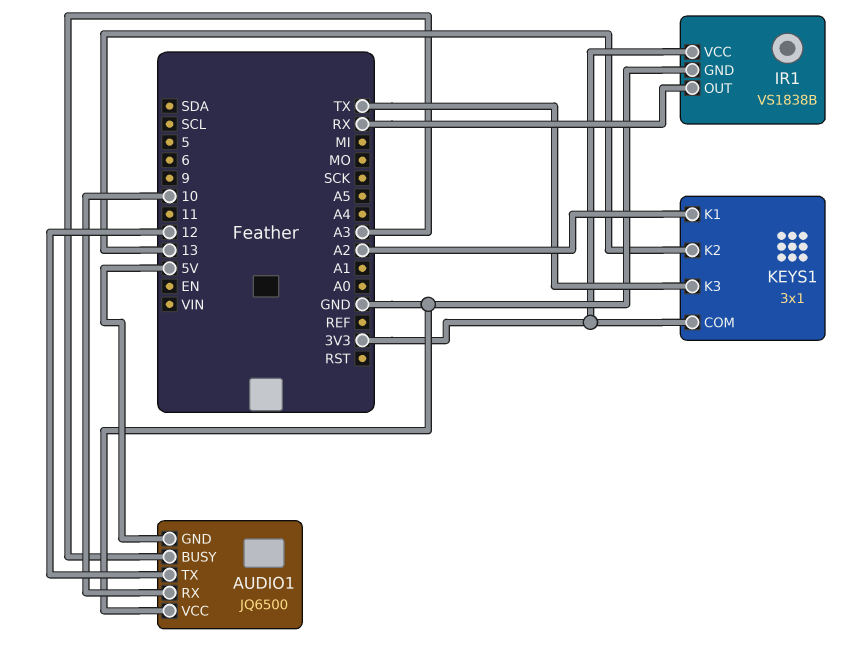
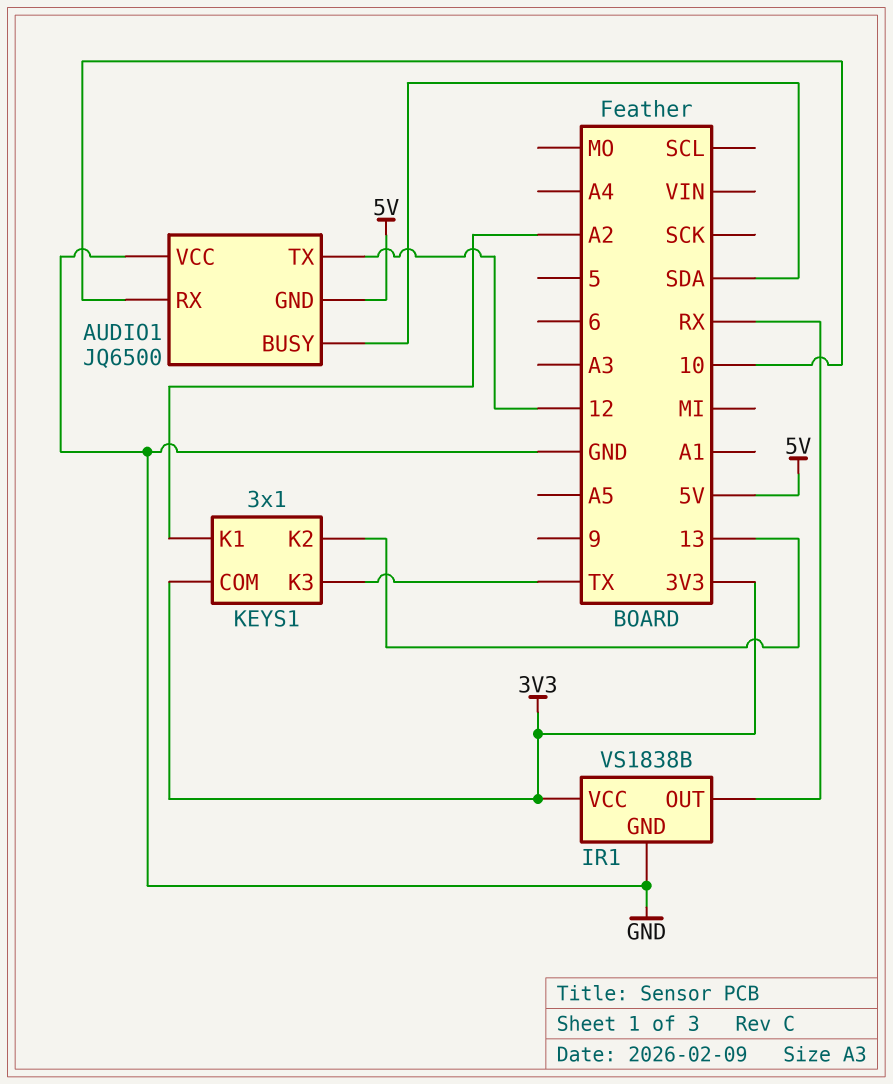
AUDIO1 pin BUSY: A3 -> SDA

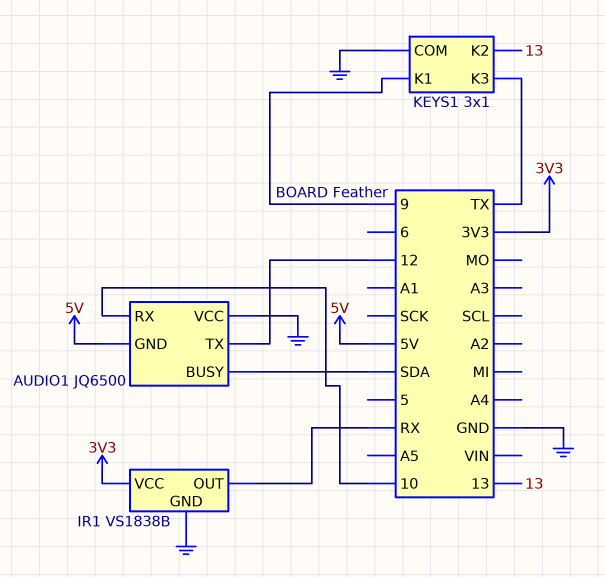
KEYS1 pin COM: 3V3 -> GND
KEYS1 pin K1: A2 -> 9

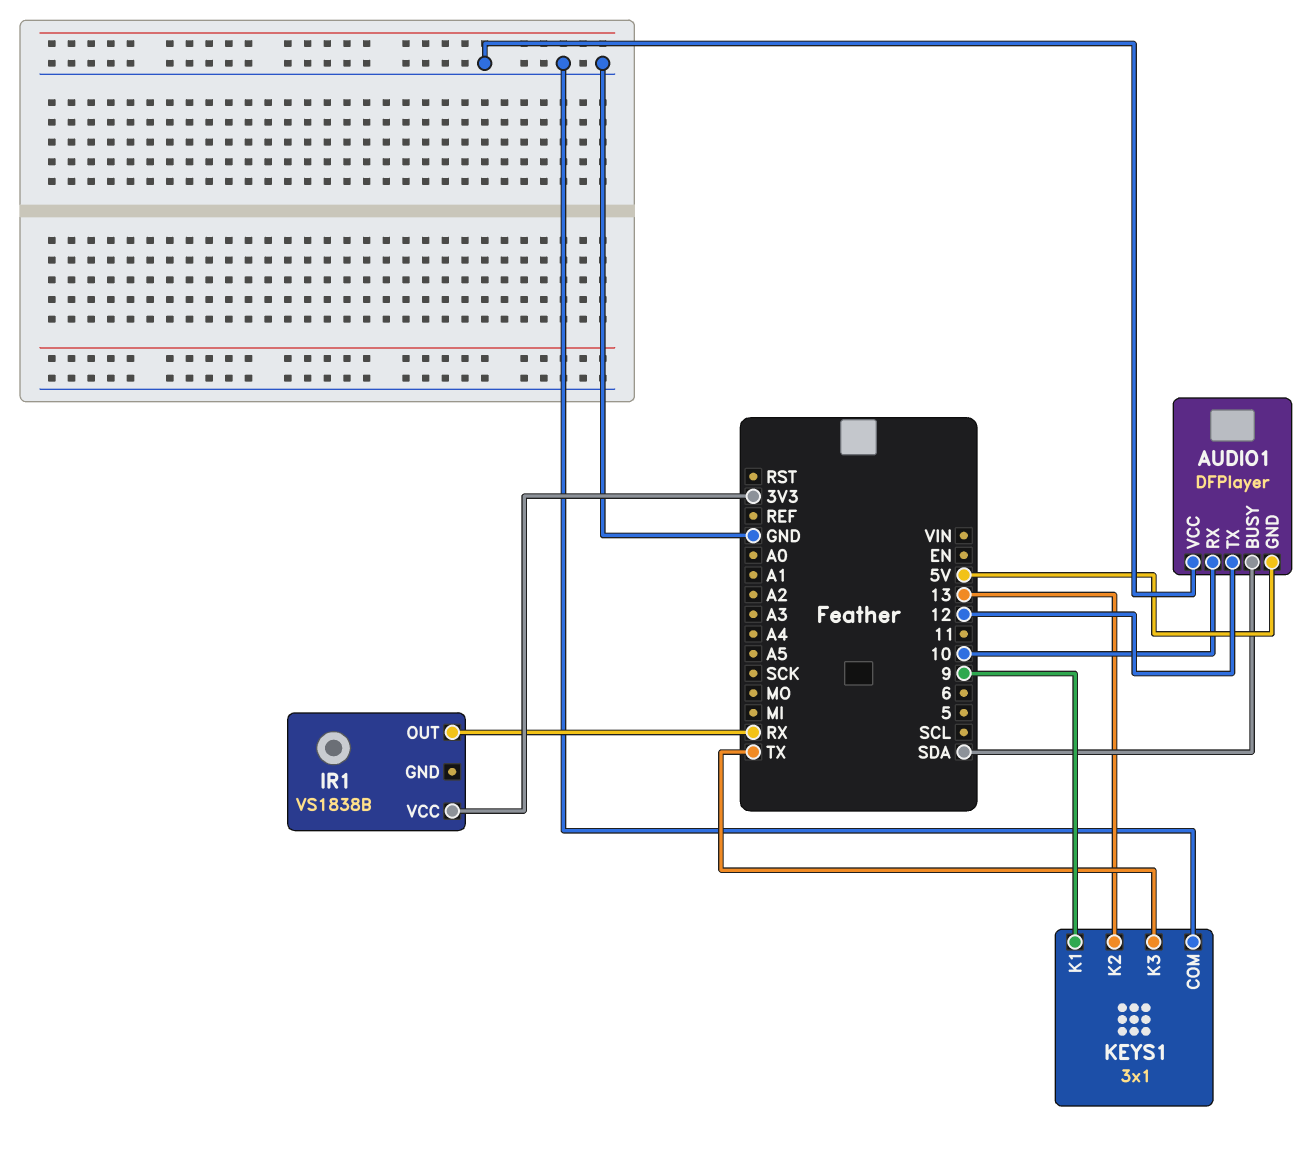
AUDIO1: JQ6500 -> DFPlayer
IR1 pin GND: GND -> none

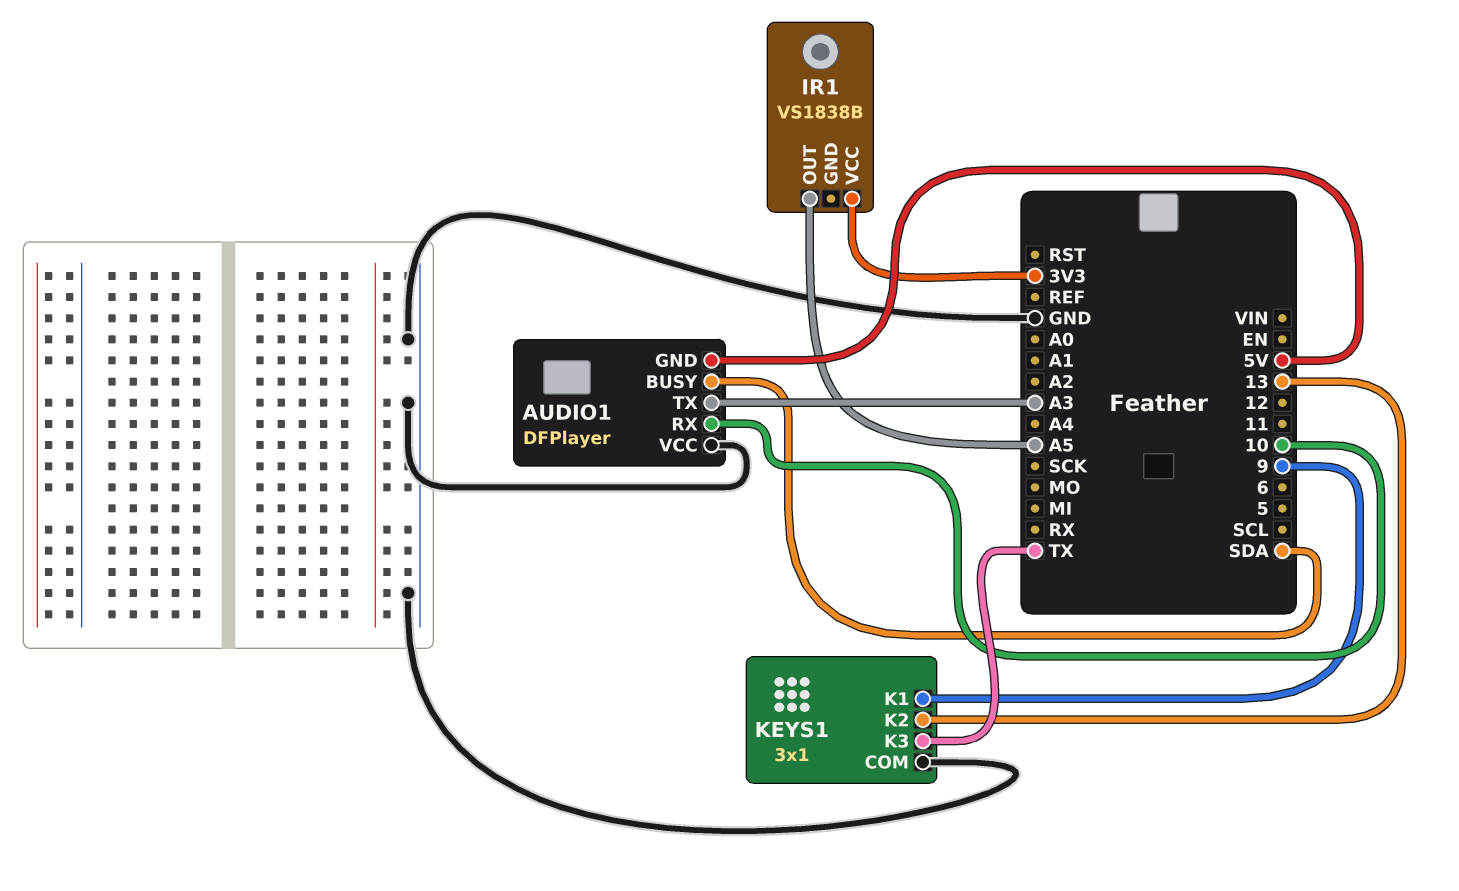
AUDIO1 pin TX: 12 -> A3
IR1 pin OUT: RX -> A5

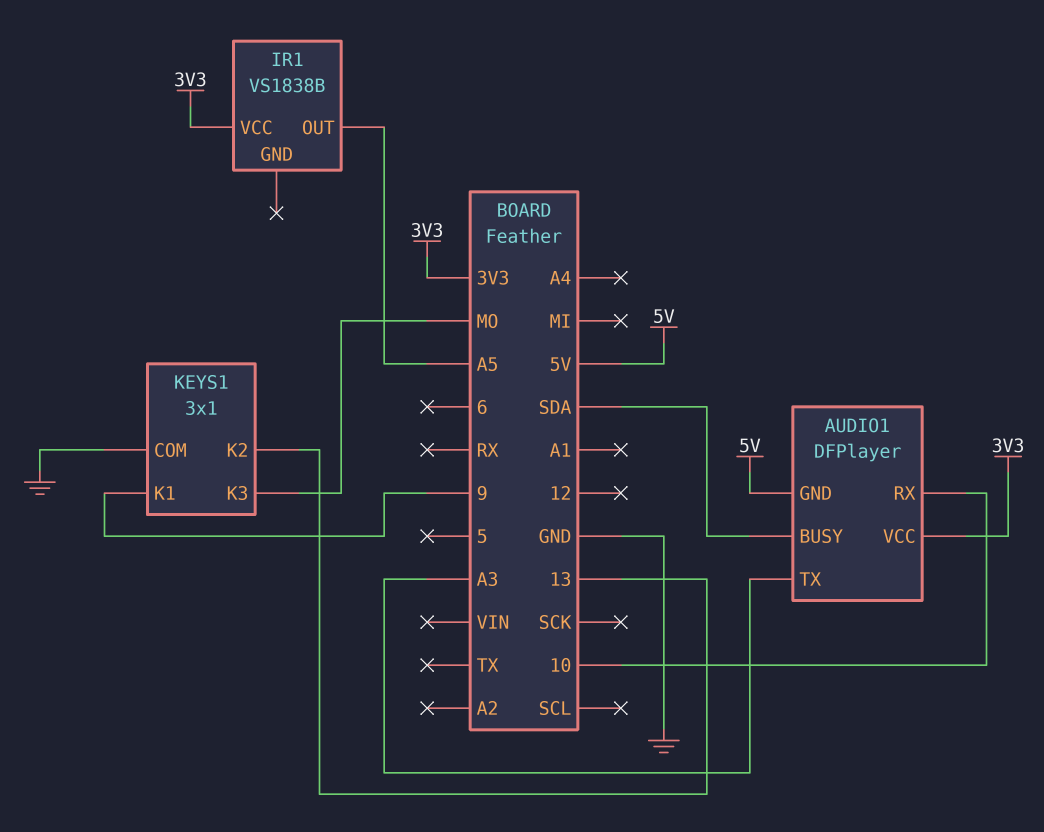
AUDIO1 pin VCC: GND -> 3V3
KEYS1 pin K3: TX -> MO

